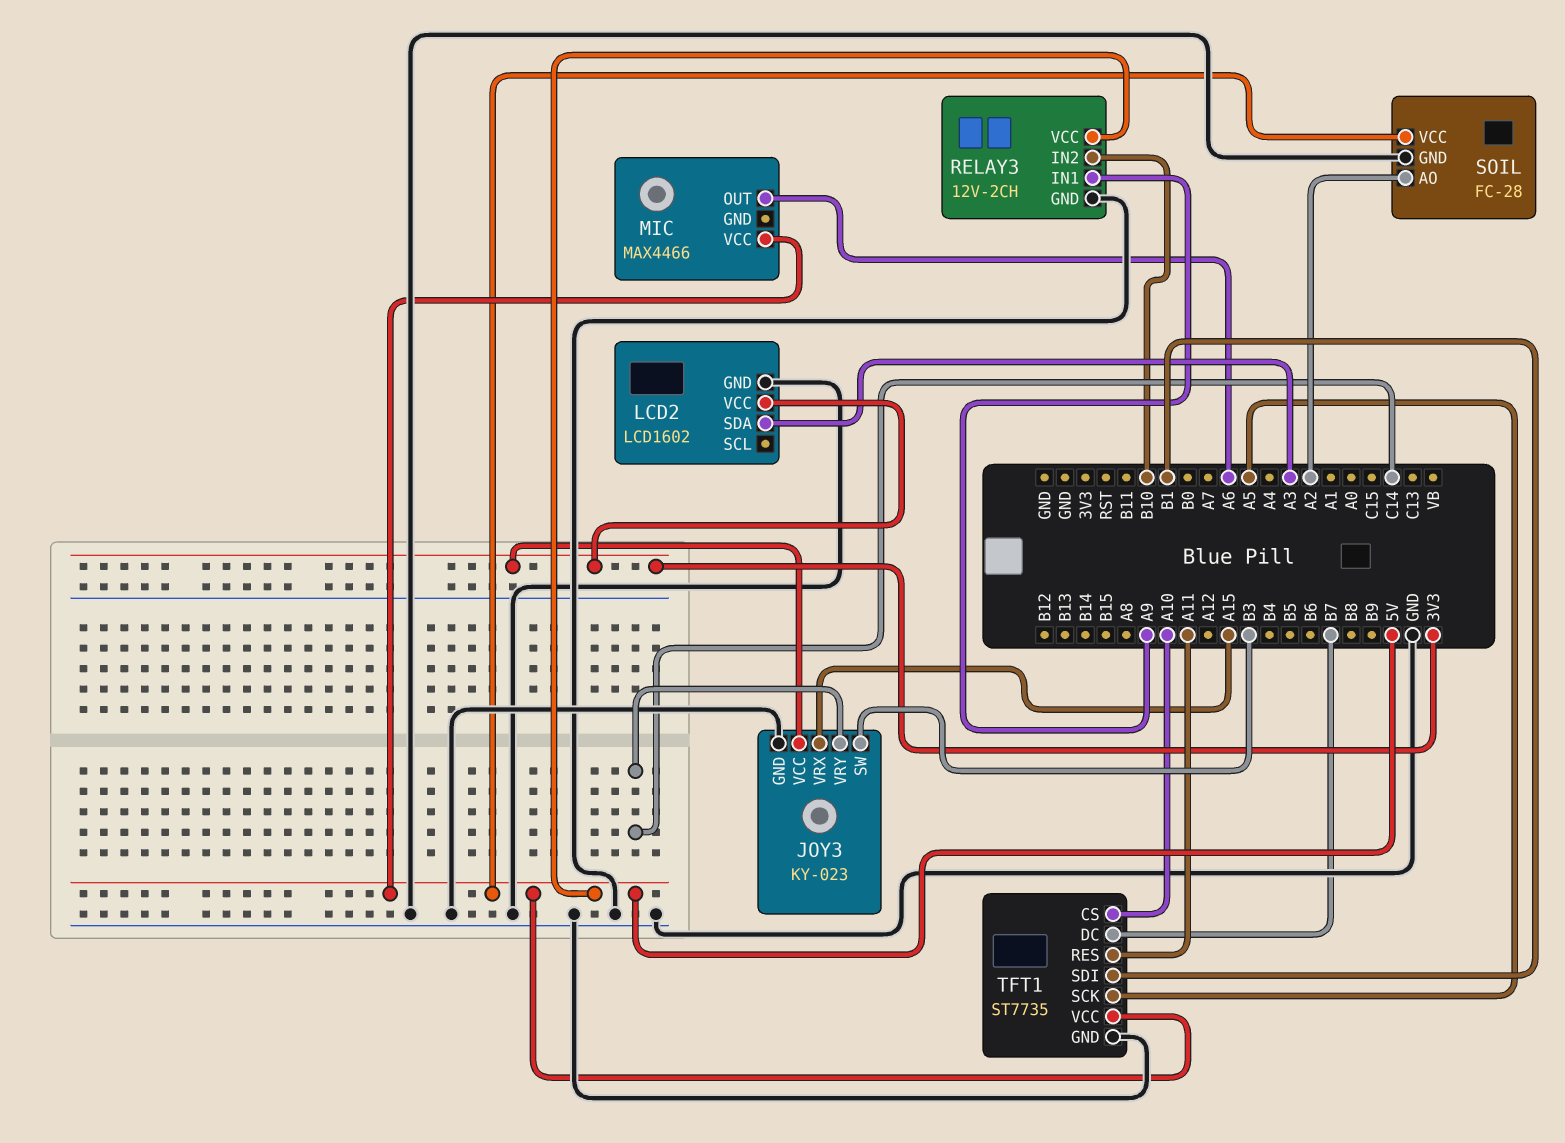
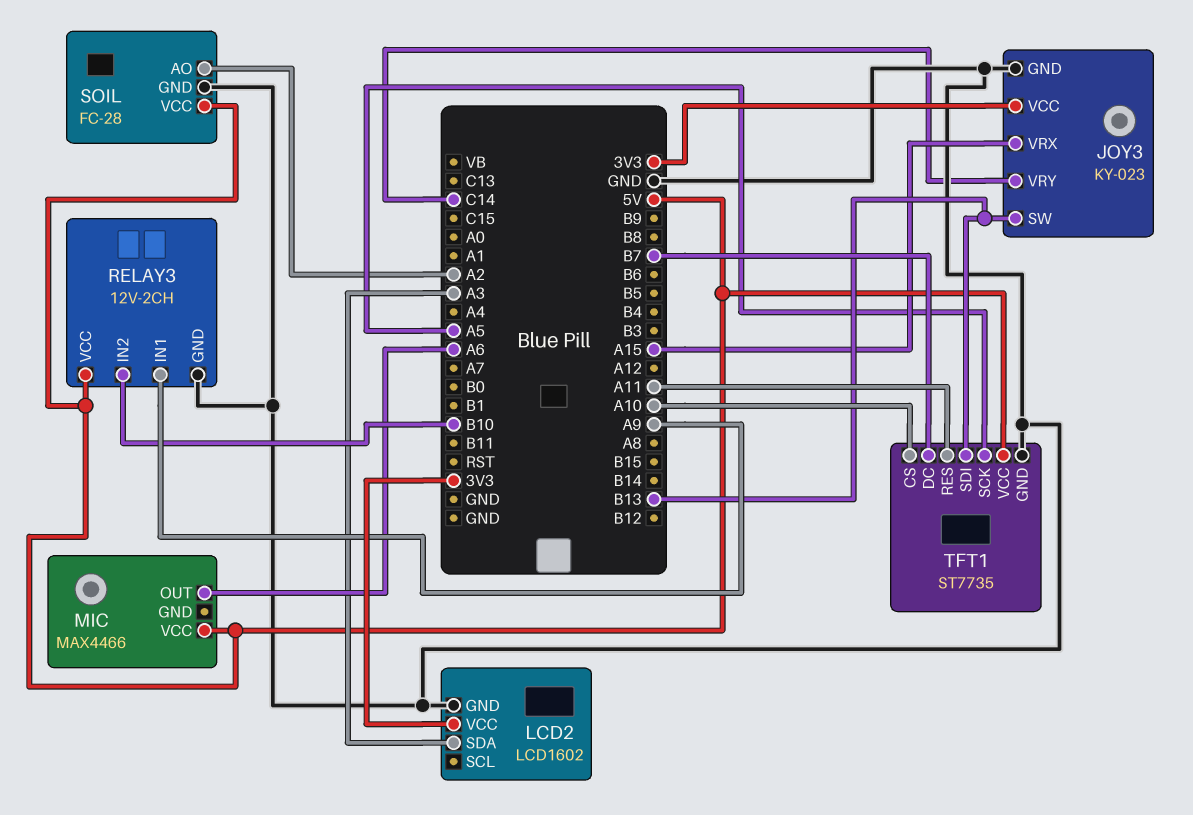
JOY3 pin SW: B3 -> B13
TFT1 pin SDI: B1 -> B13

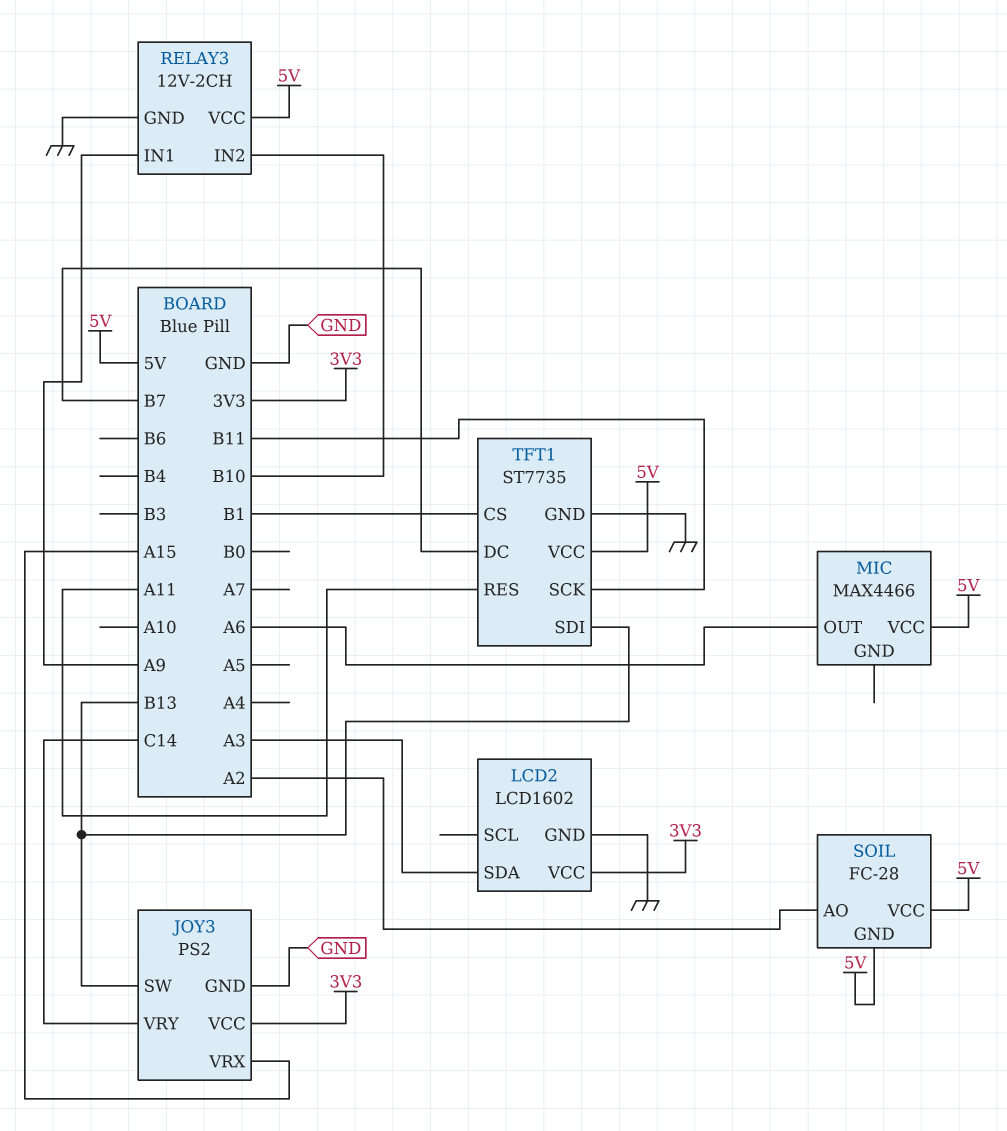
JOY3: KY-023 -> PS2
SOIL pin GND: GND -> 5V
TFT1 pin CS: A10 -> B1
TFT1 pin SCK: A5 -> B11

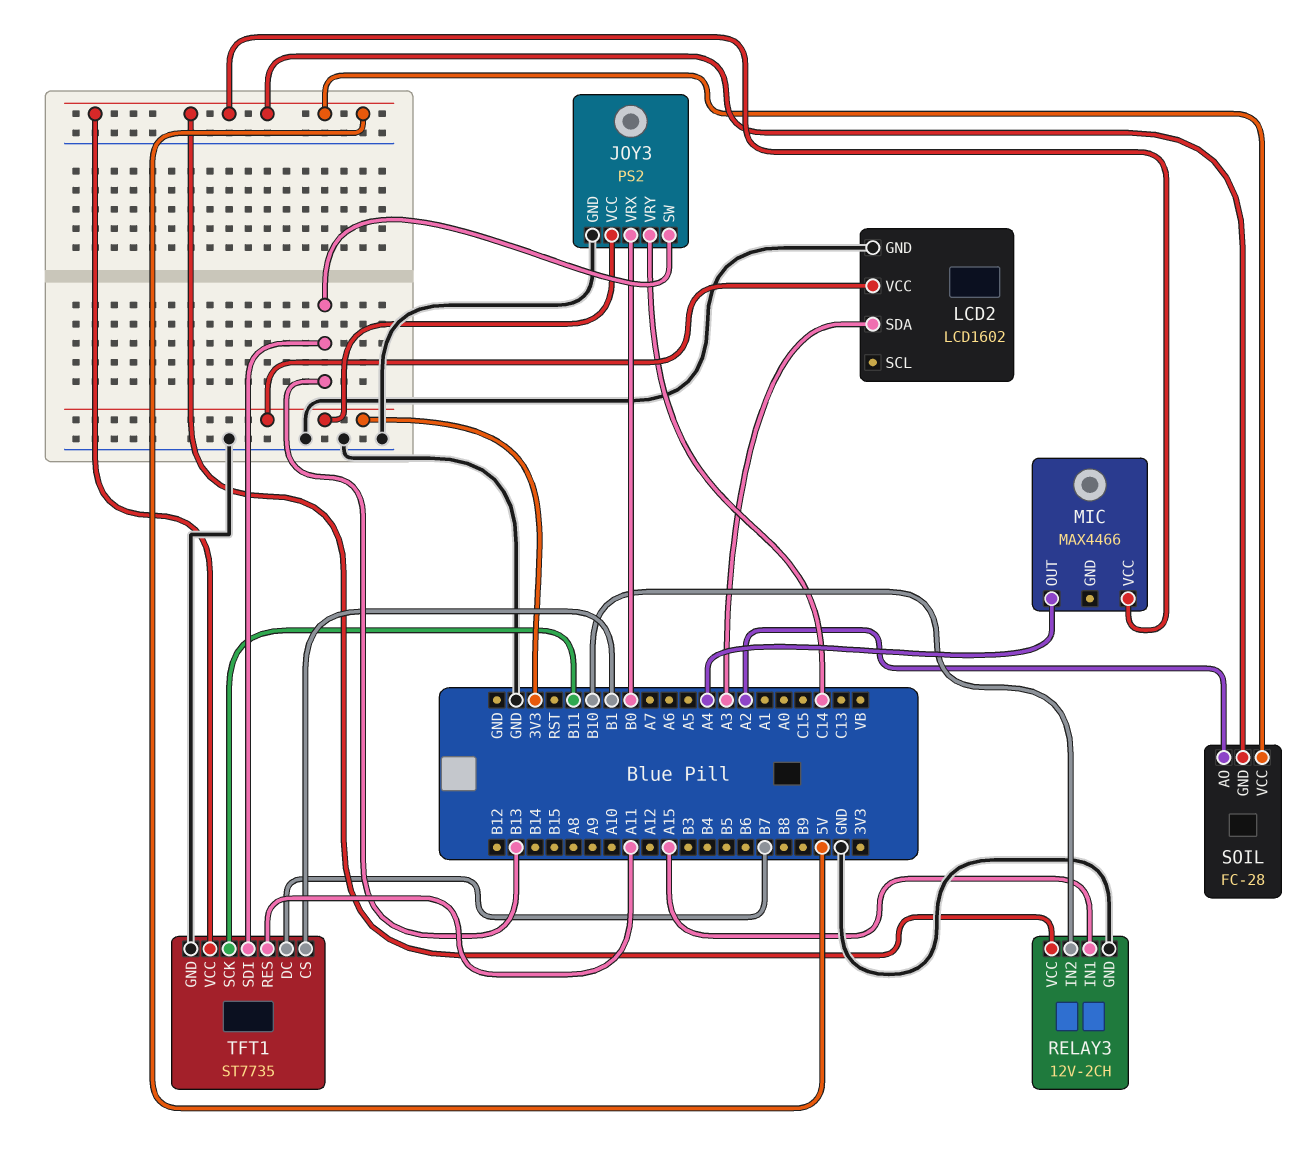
JOY3 pin VRX: A15 -> B0
MIC pin OUT: A6 -> A4
RELAY3 pin IN1: A9 -> A15

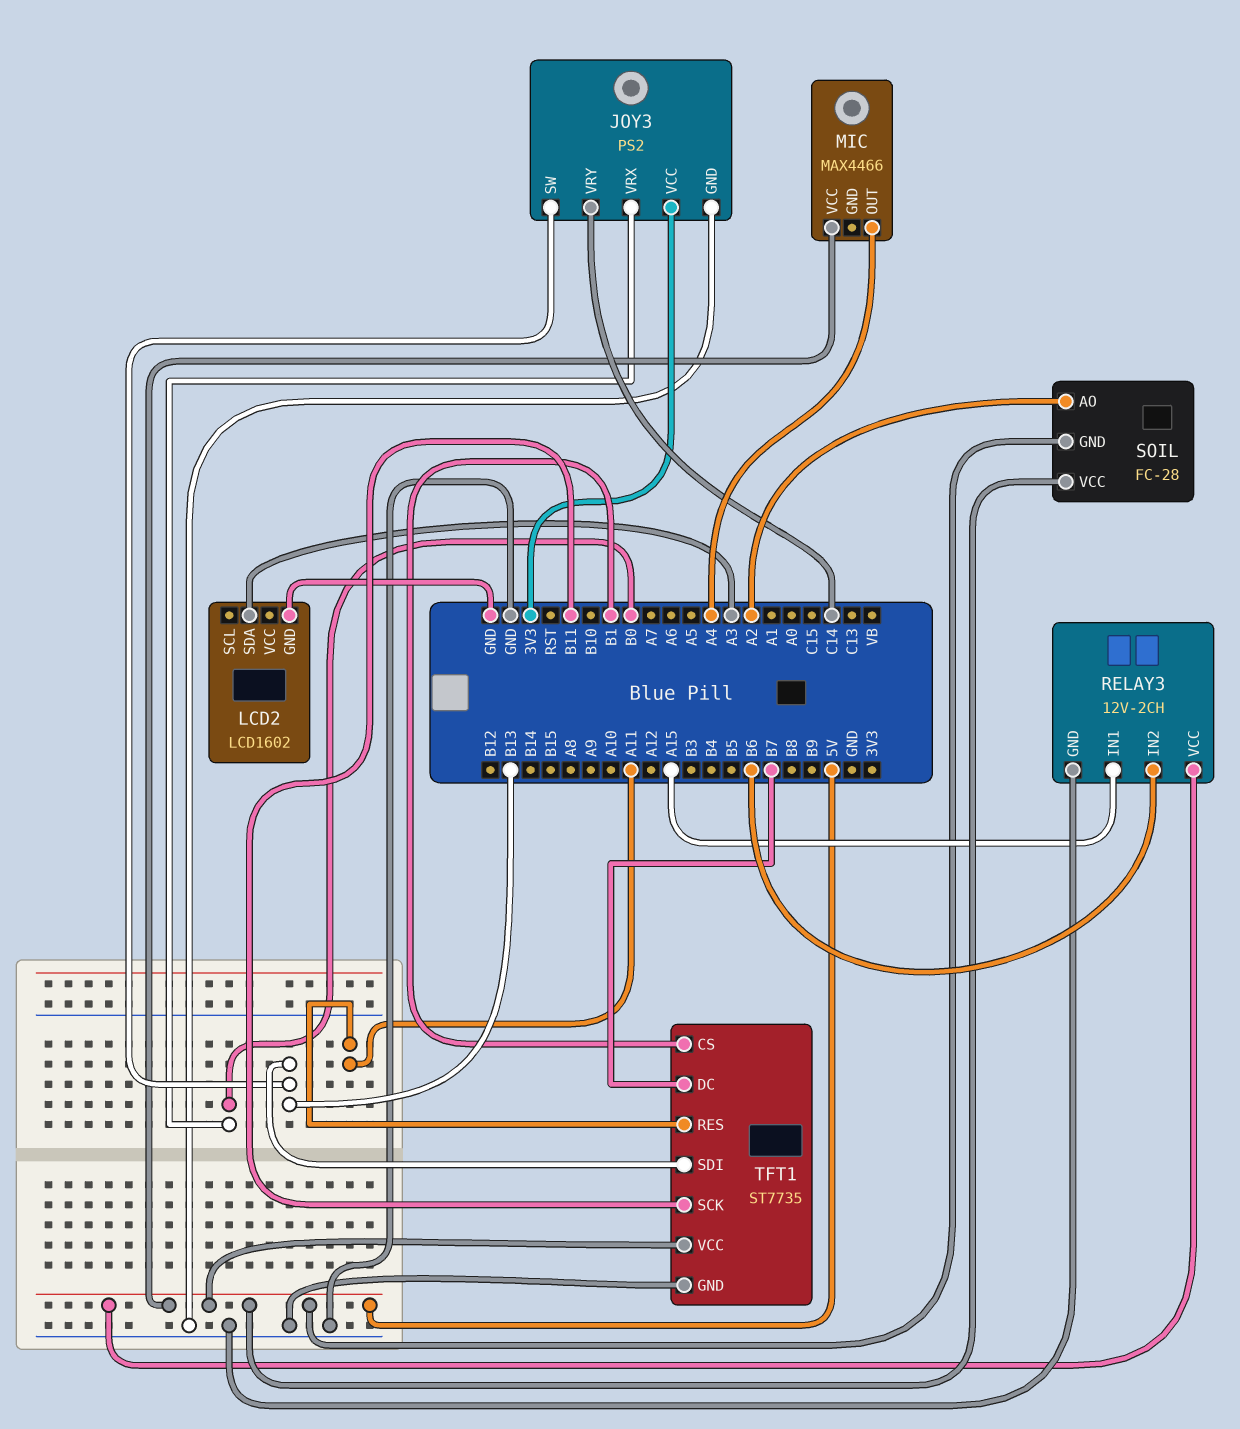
LCD2 pin VCC: 3V3 -> none
RELAY3 pin IN2: B10 -> B6

